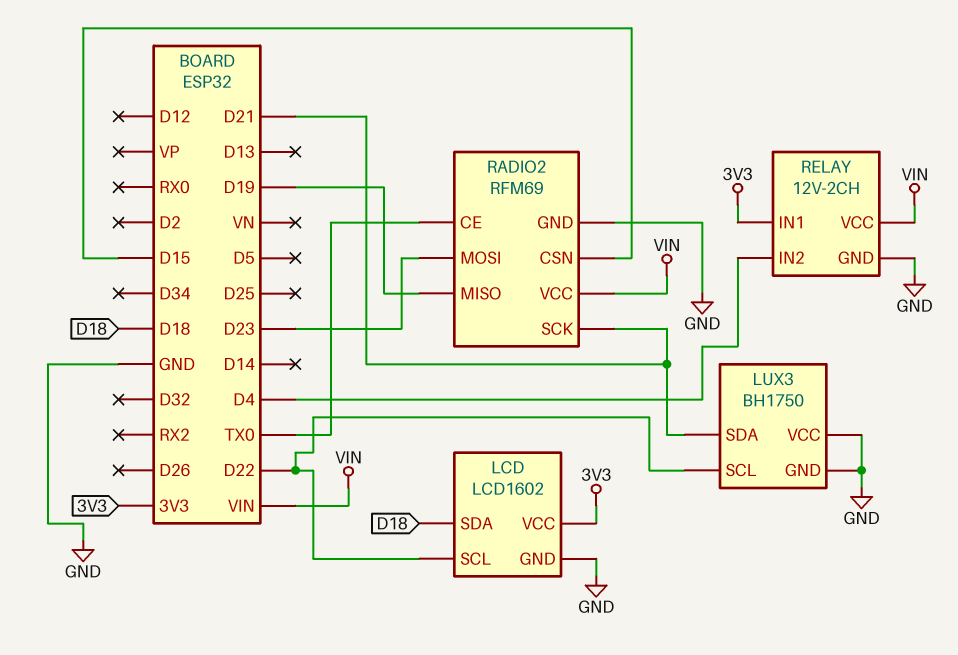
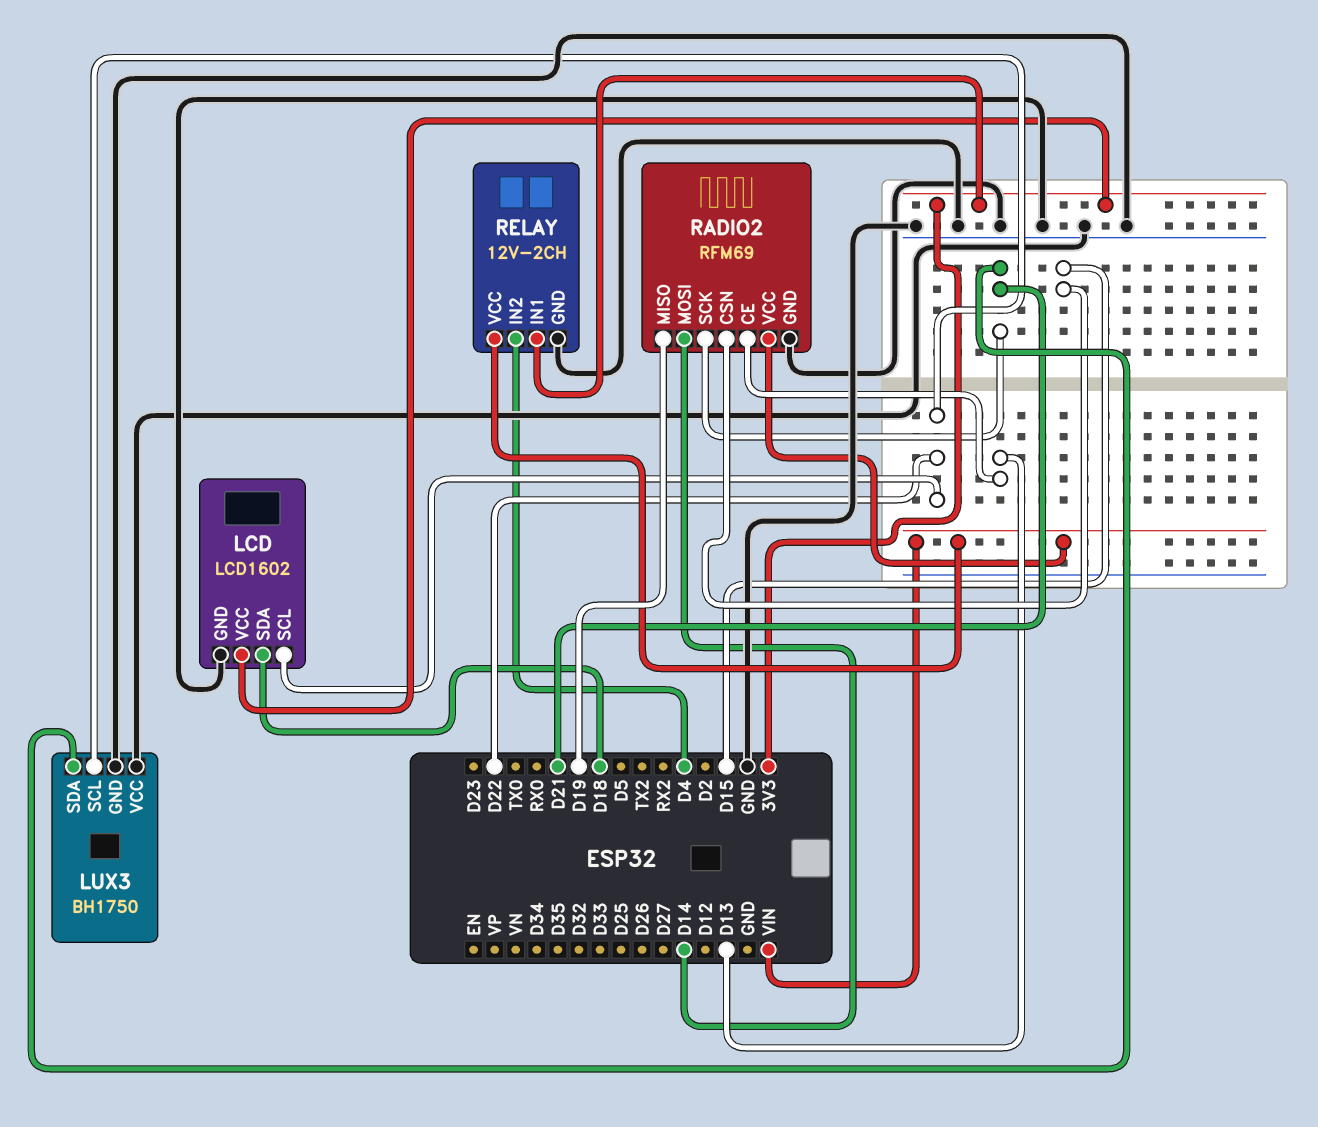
RADIO2 pin CE: TX0 -> D13
RADIO2 pin MOSI: D23 -> D14

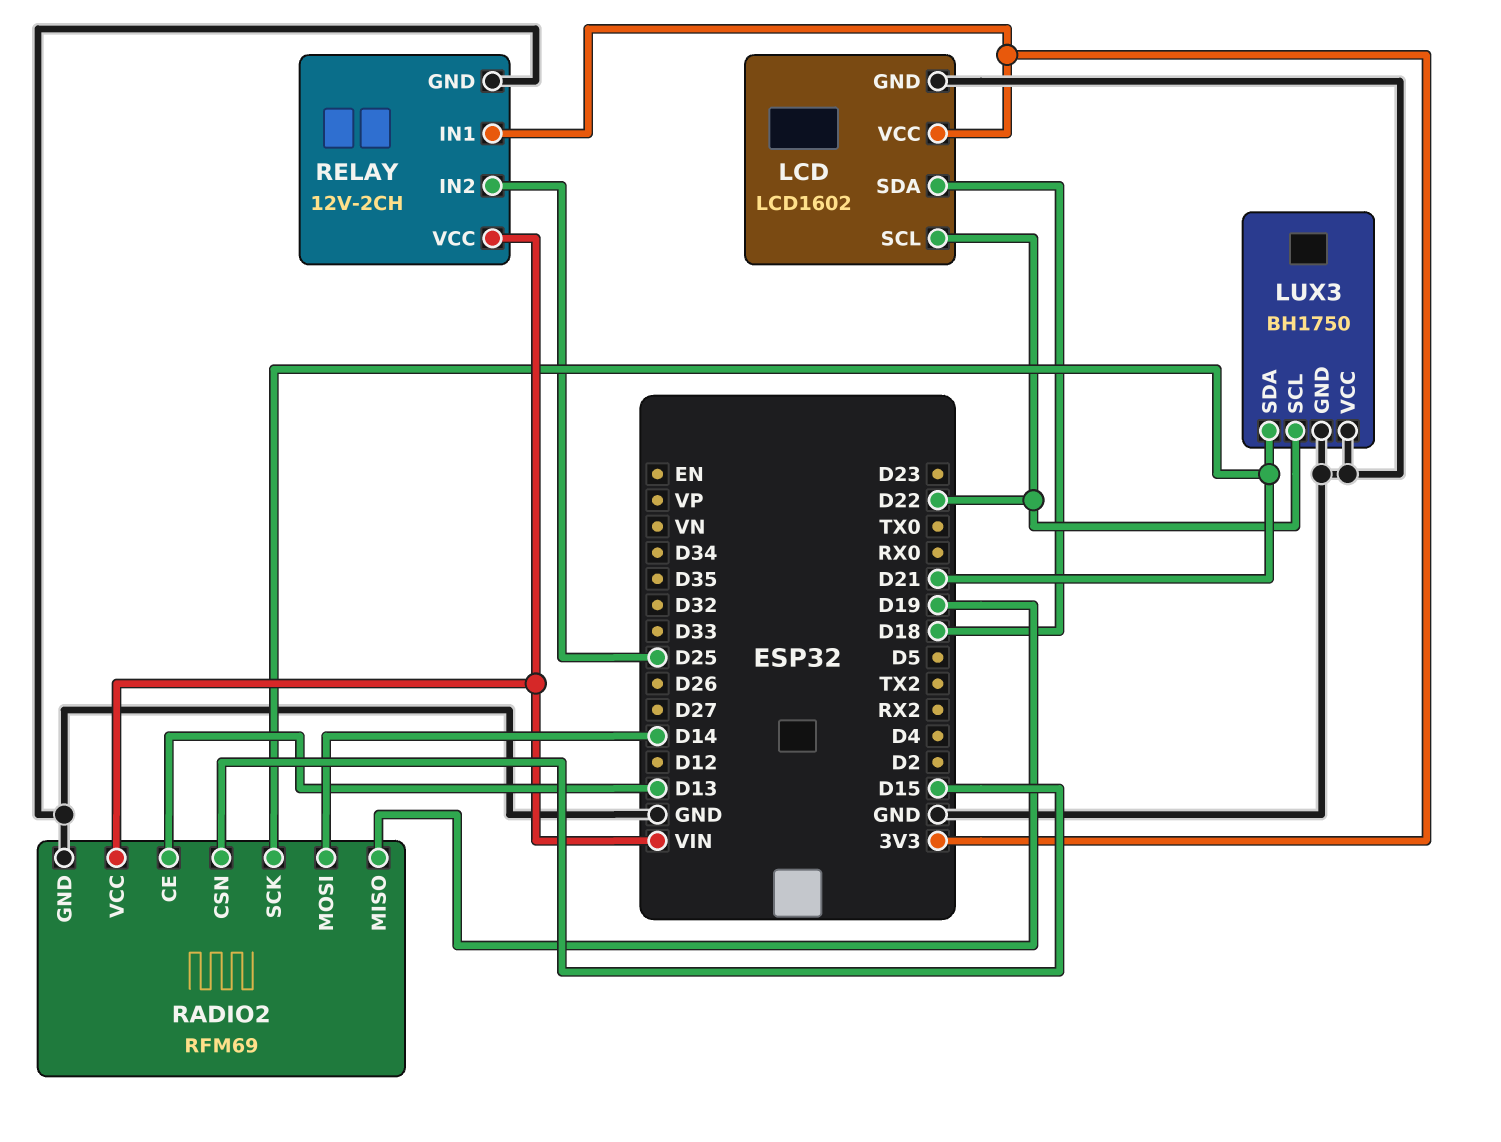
RELAY pin IN2: D4 -> D25

